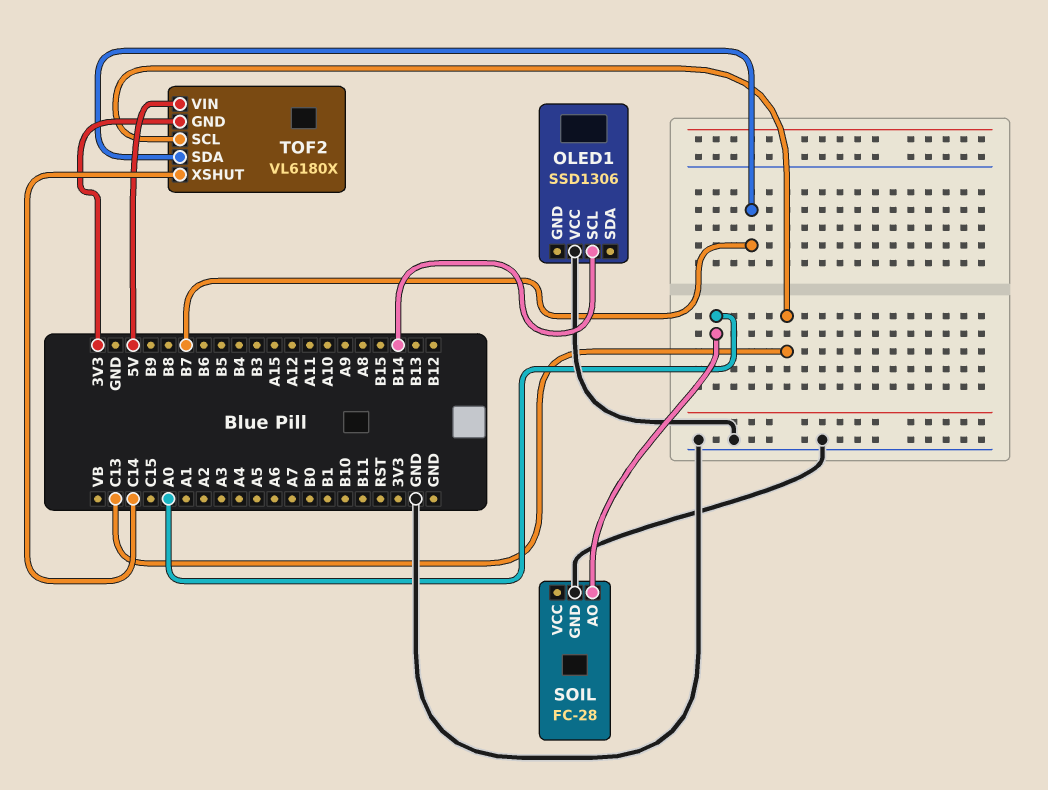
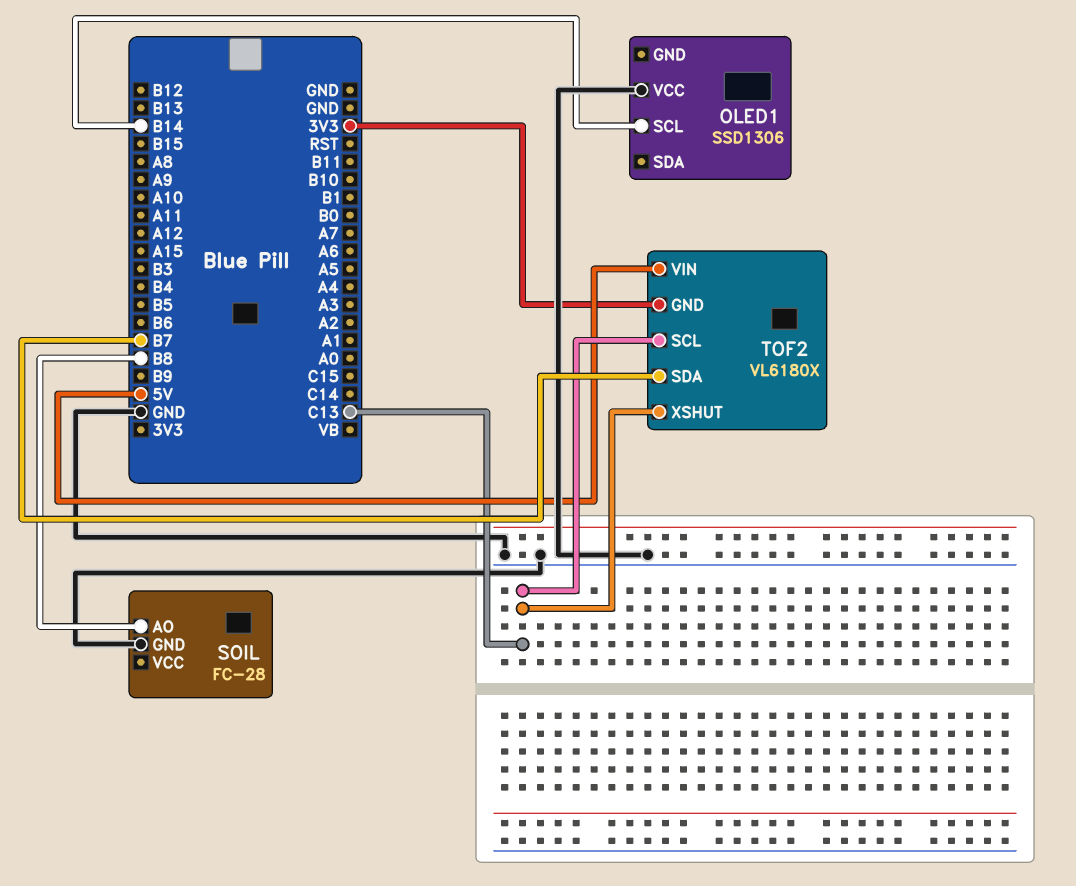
SOIL pin AO: A0 -> B8
TOF2 pin XSHUT: C14 -> C13

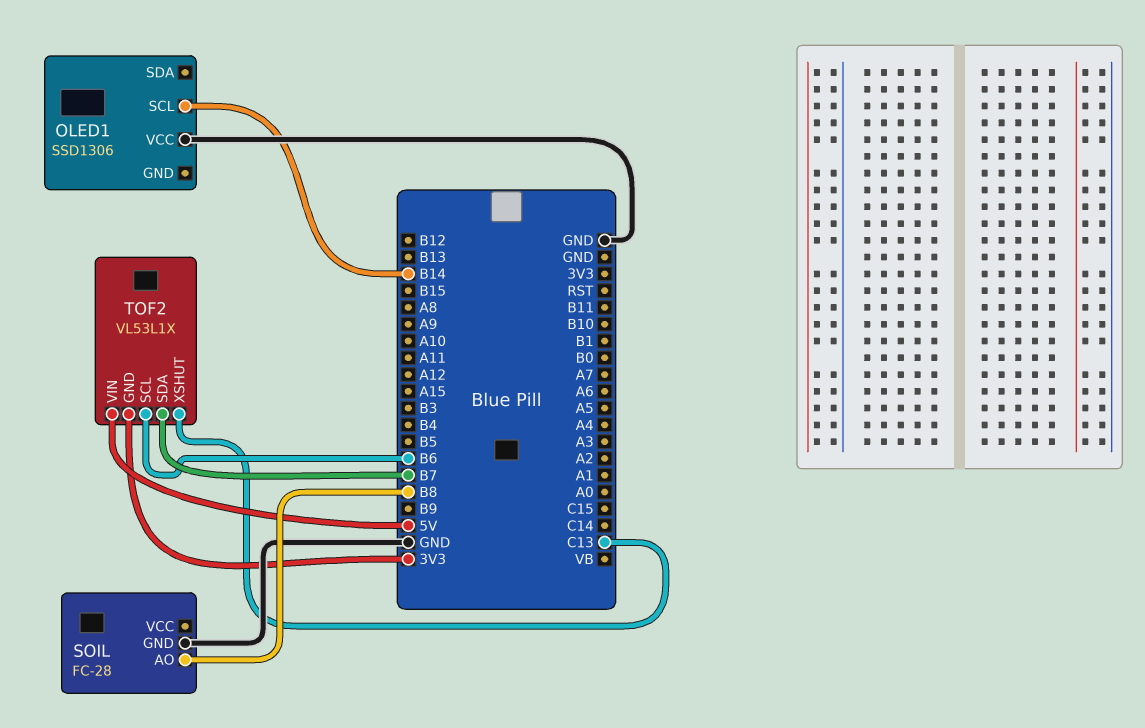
TOF2: VL6180X -> VL53L1X
TOF2 pin SCL: C13 -> B6

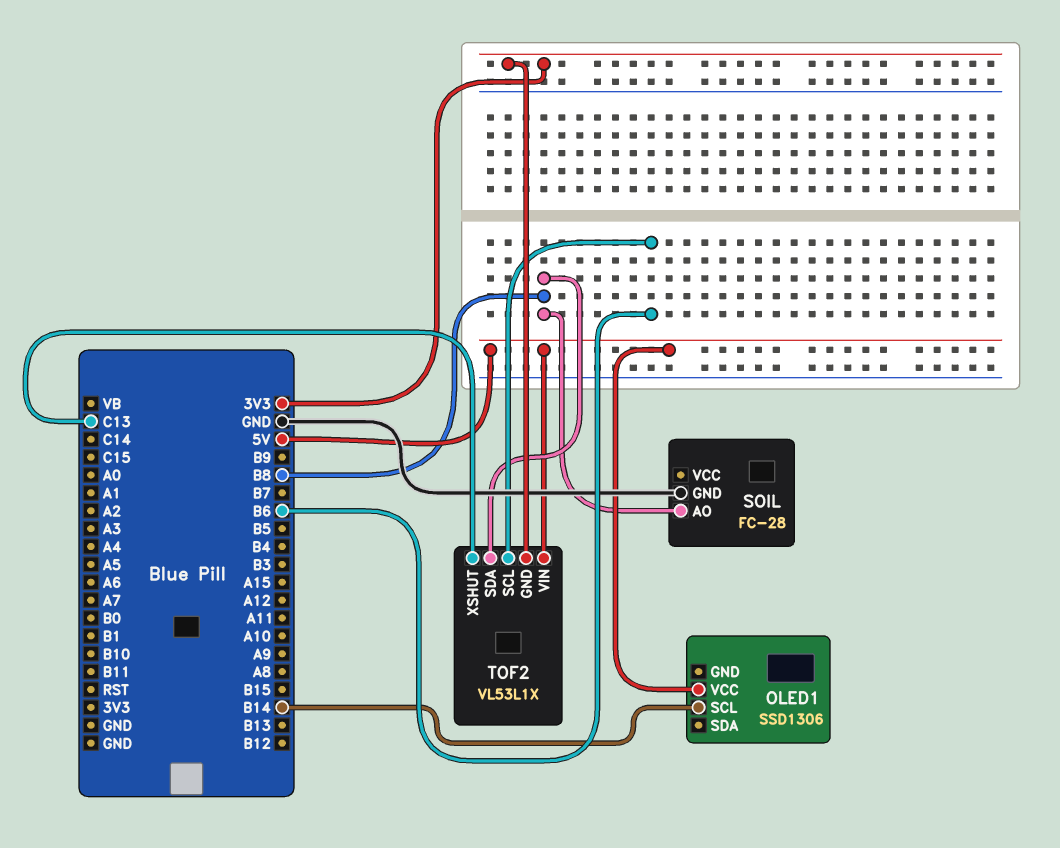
OLED1 pin VCC: GND -> 5V
TOF2 pin SDA: B7 -> B8

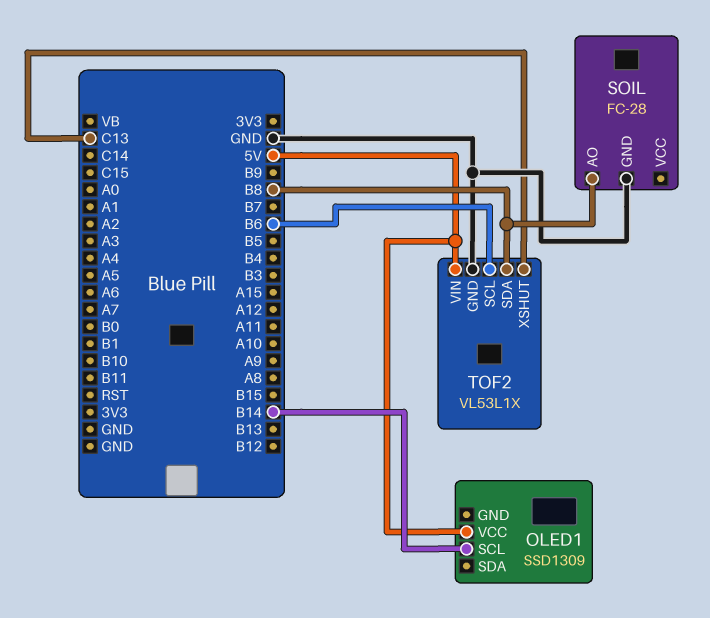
OLED1: SSD1306 -> SSD1309
TOF2 pin GND: 3V3 -> GND

